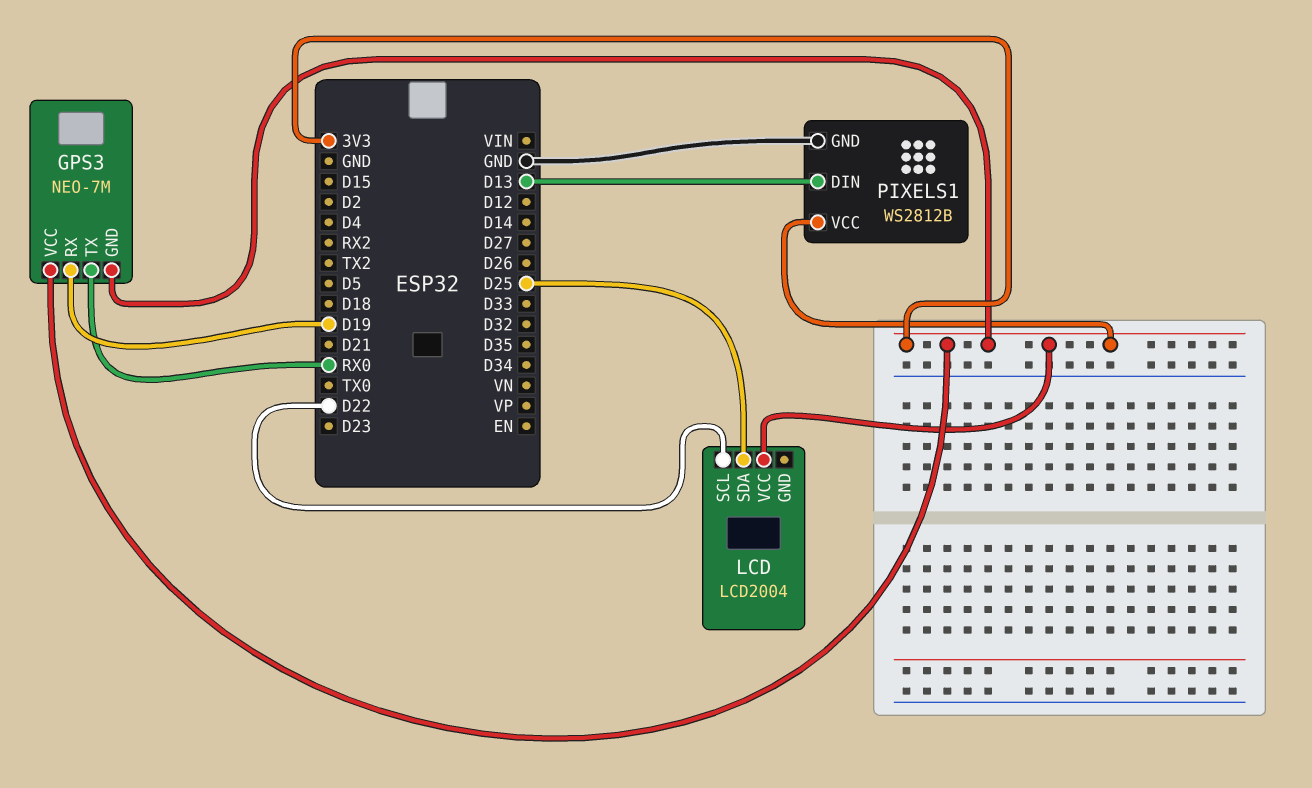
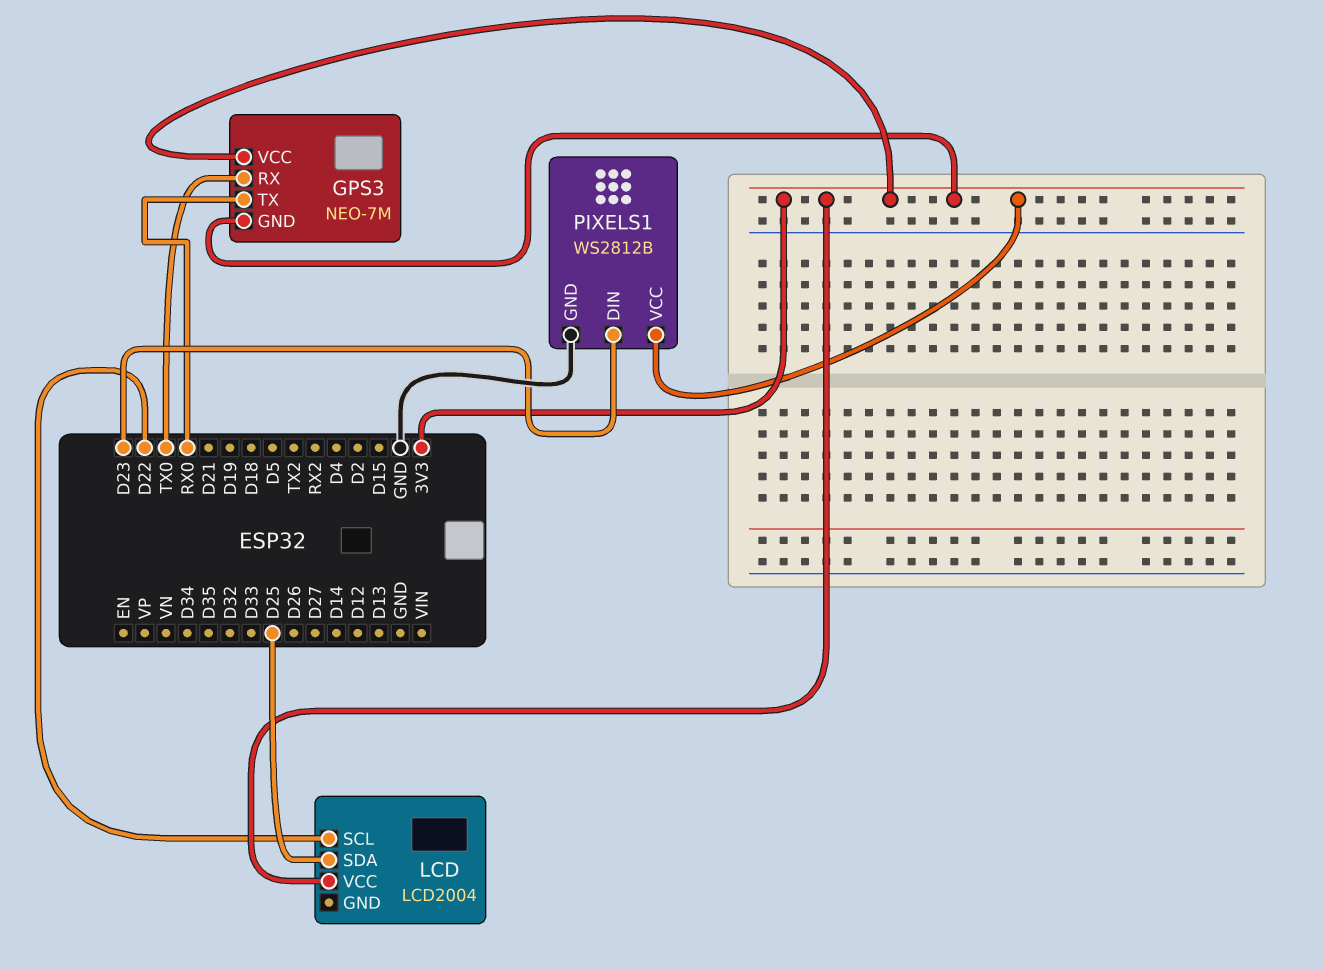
GPS3 pin RX: D19 -> TX0
PIXELS1 pin DIN: D13 -> D23

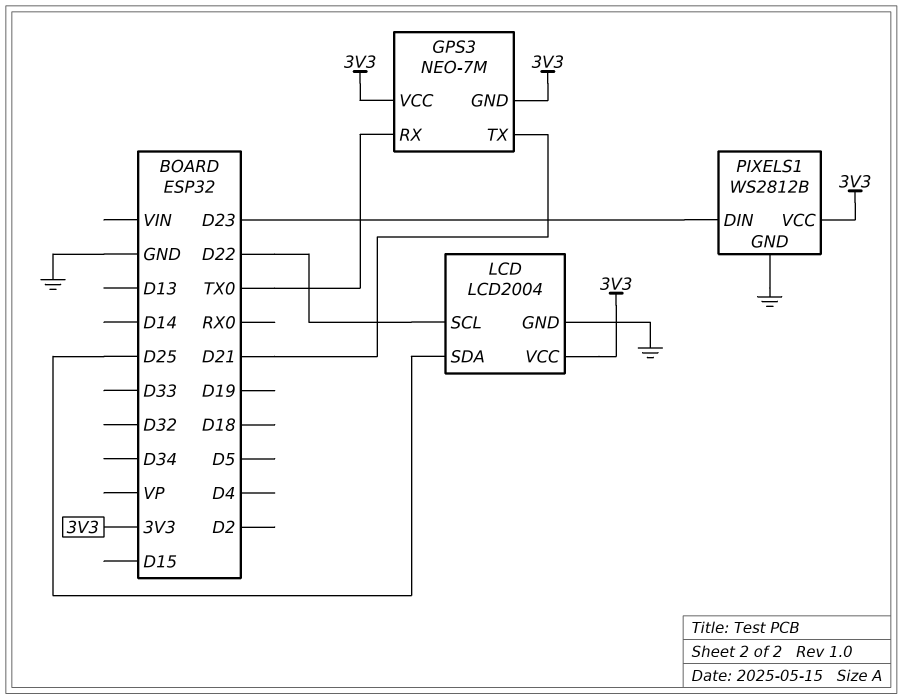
GPS3 pin TX: RX0 -> D21
LCD pin GND: none -> GND

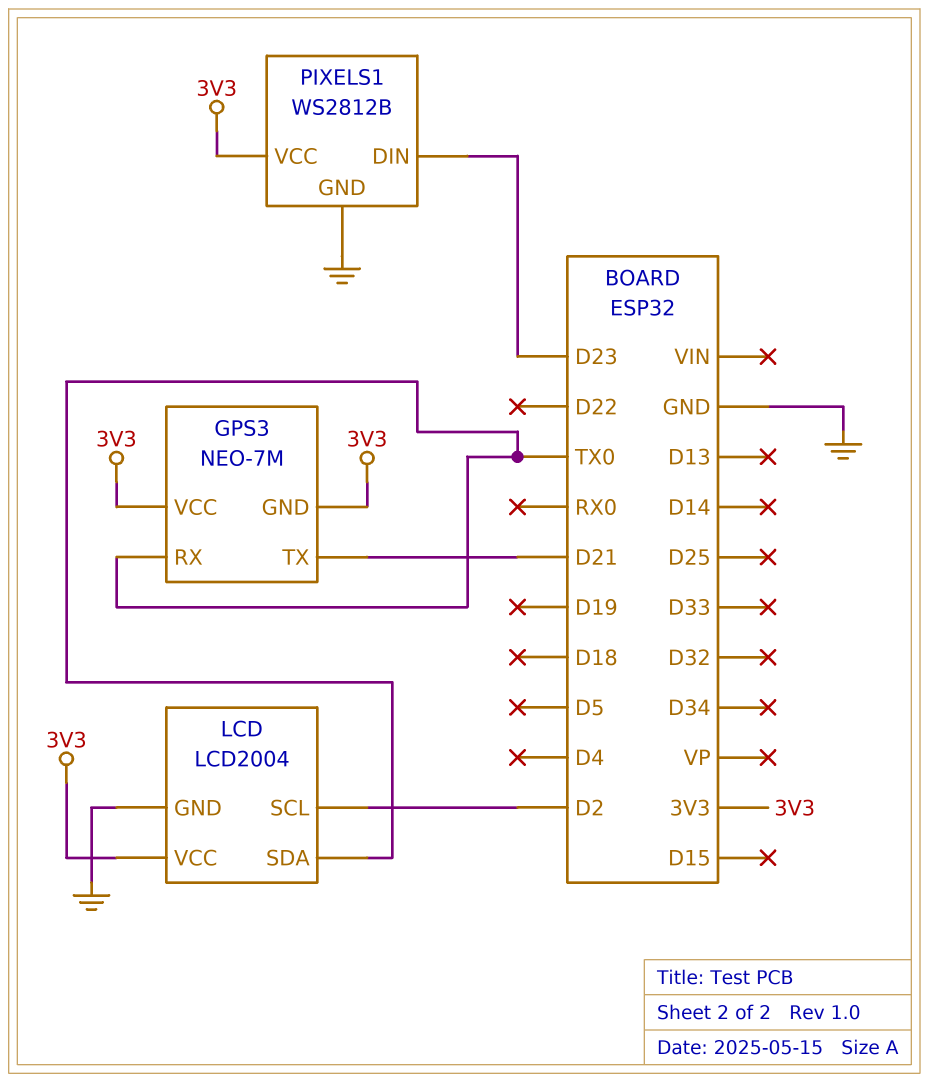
LCD pin SCL: D22 -> D2
LCD pin SDA: D25 -> TX0

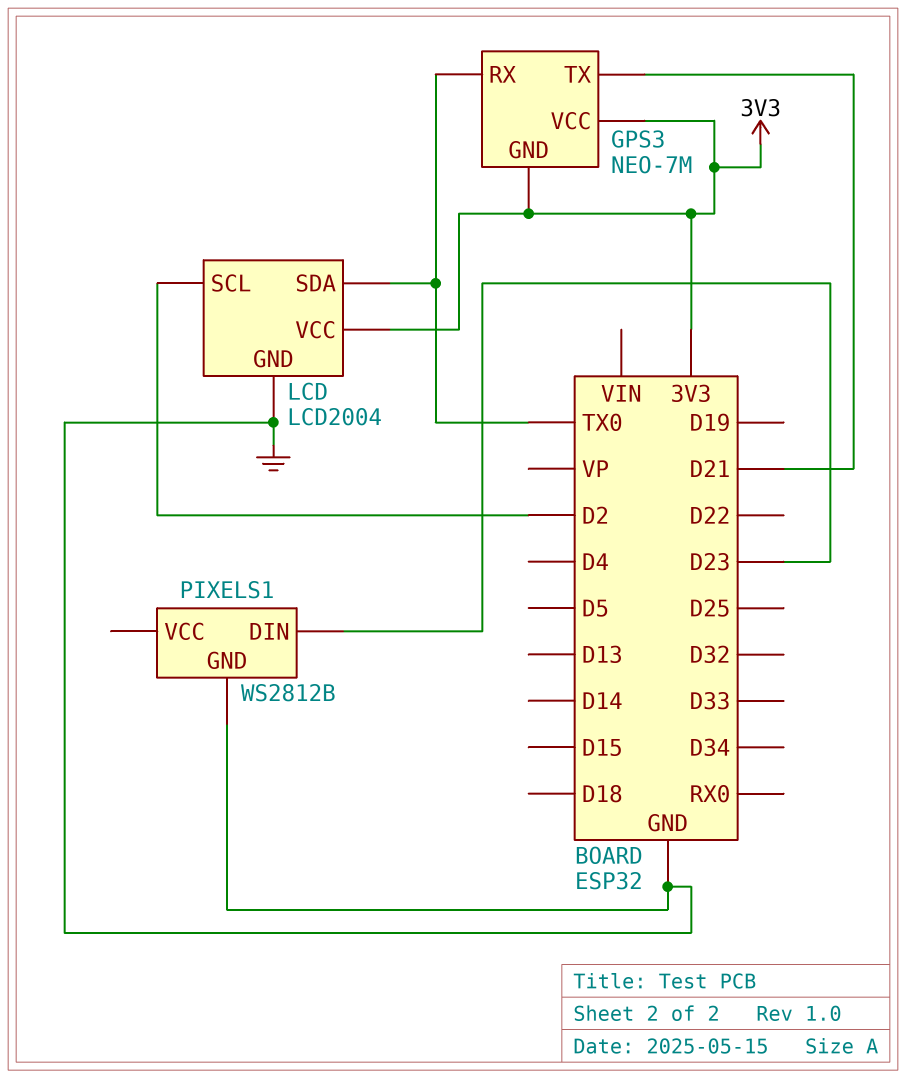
PIXELS1 pin VCC: 3V3 -> none

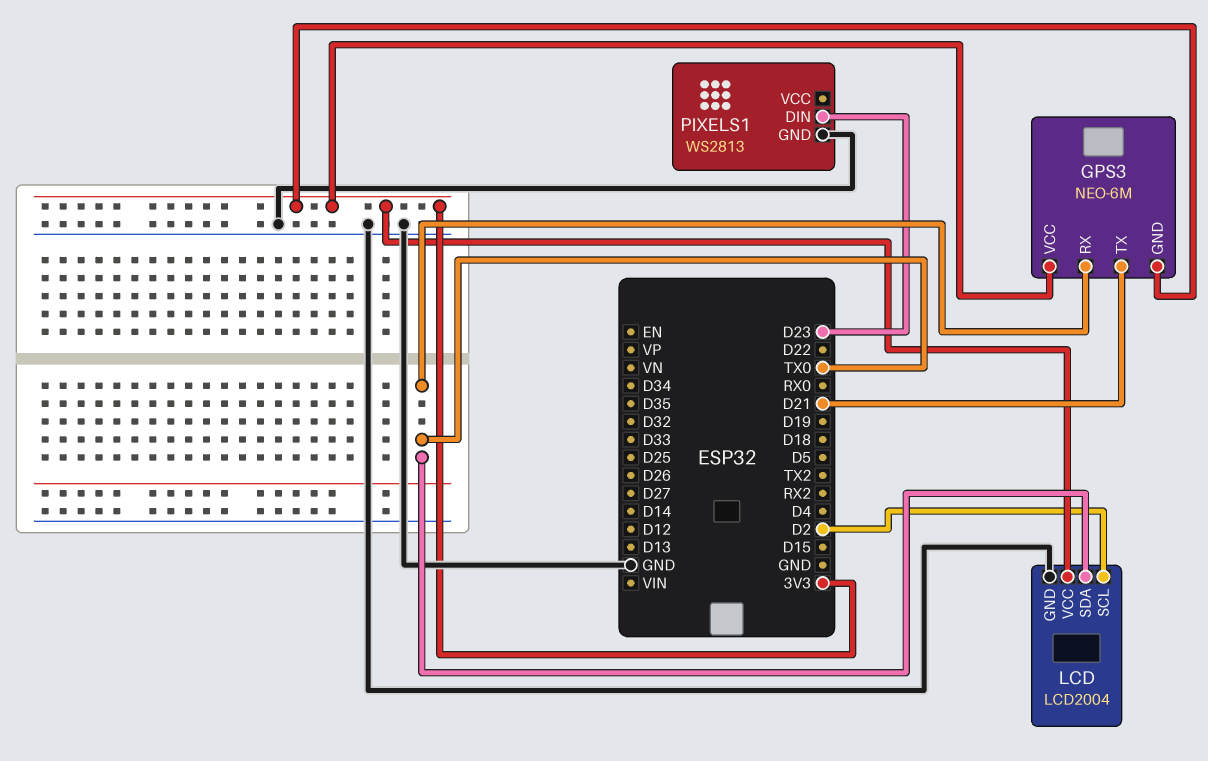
GPS3: NEO-7M -> NEO-6M
PIXELS1: WS2812B -> WS2813

